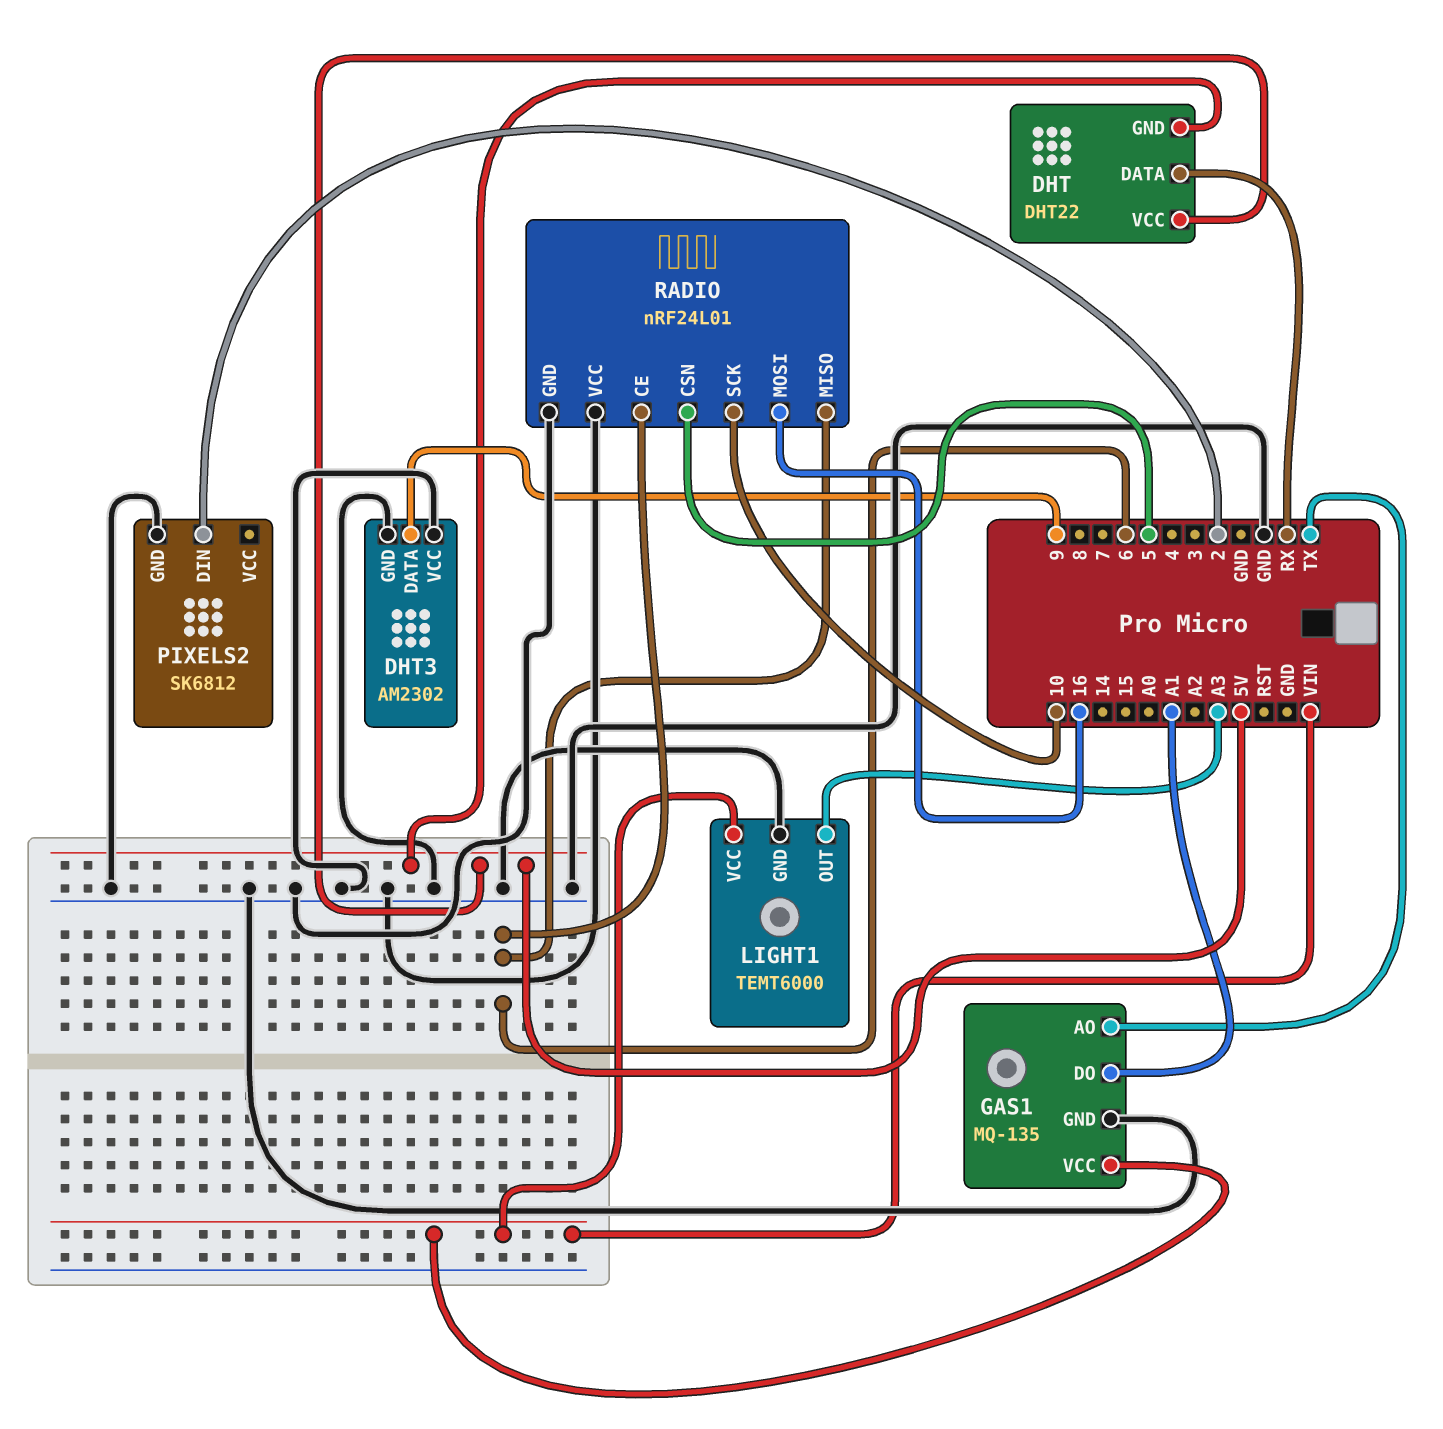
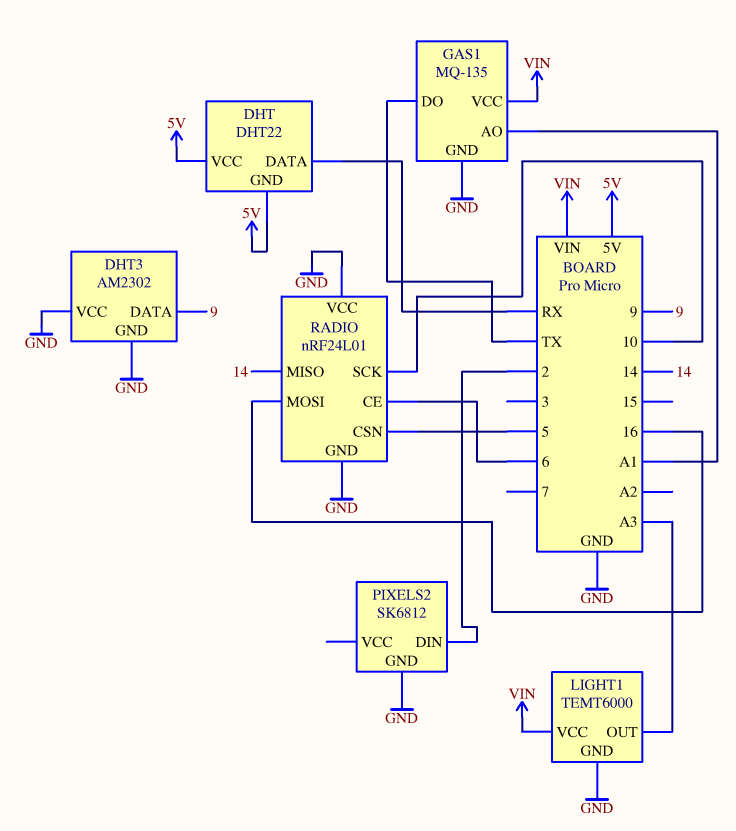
GAS1 pin AO: TX -> A1
GAS1 pin DO: A1 -> TX
RADIO pin MISO: 6 -> 14

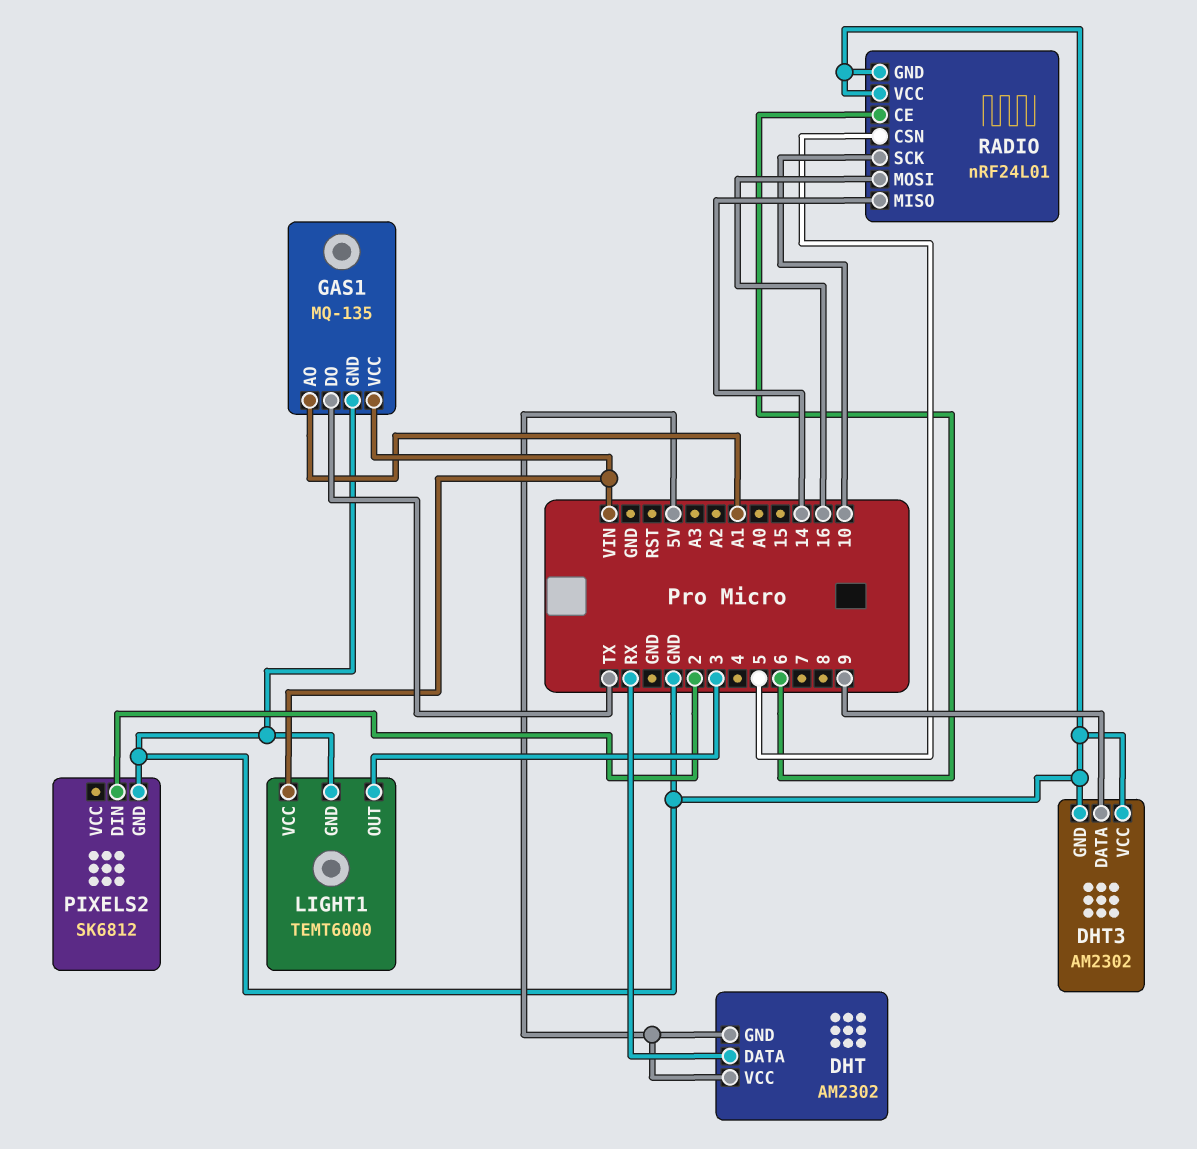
DHT: DHT22 -> AM2302
LIGHT1 pin OUT: A3 -> 3

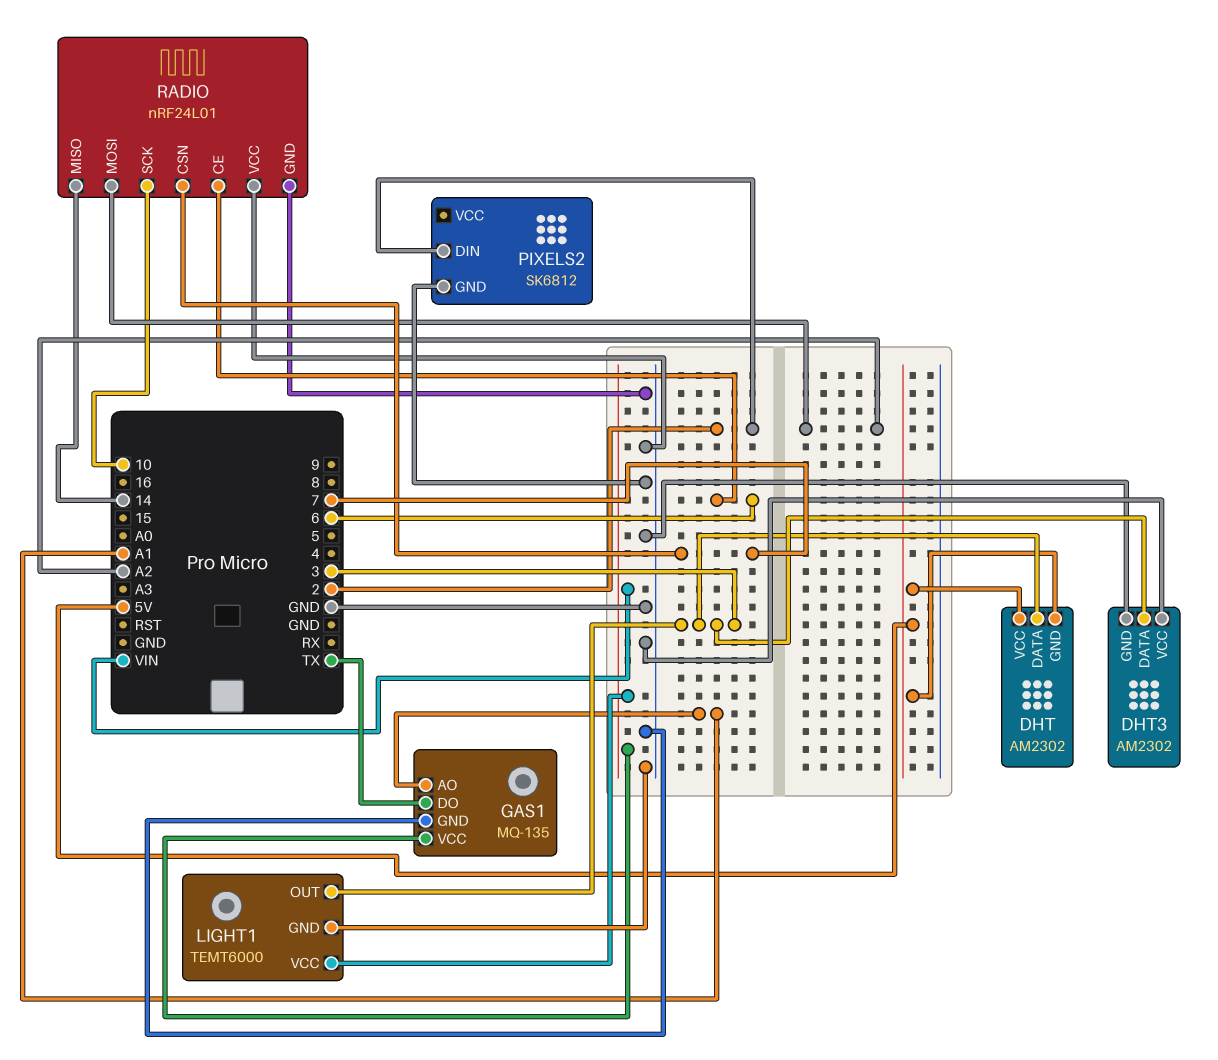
DHT pin DATA: RX -> 3
DHT3 pin DATA: 9 -> 3
RADIO pin CSN: 5 -> 7
RADIO pin MOSI: 16 -> A2

